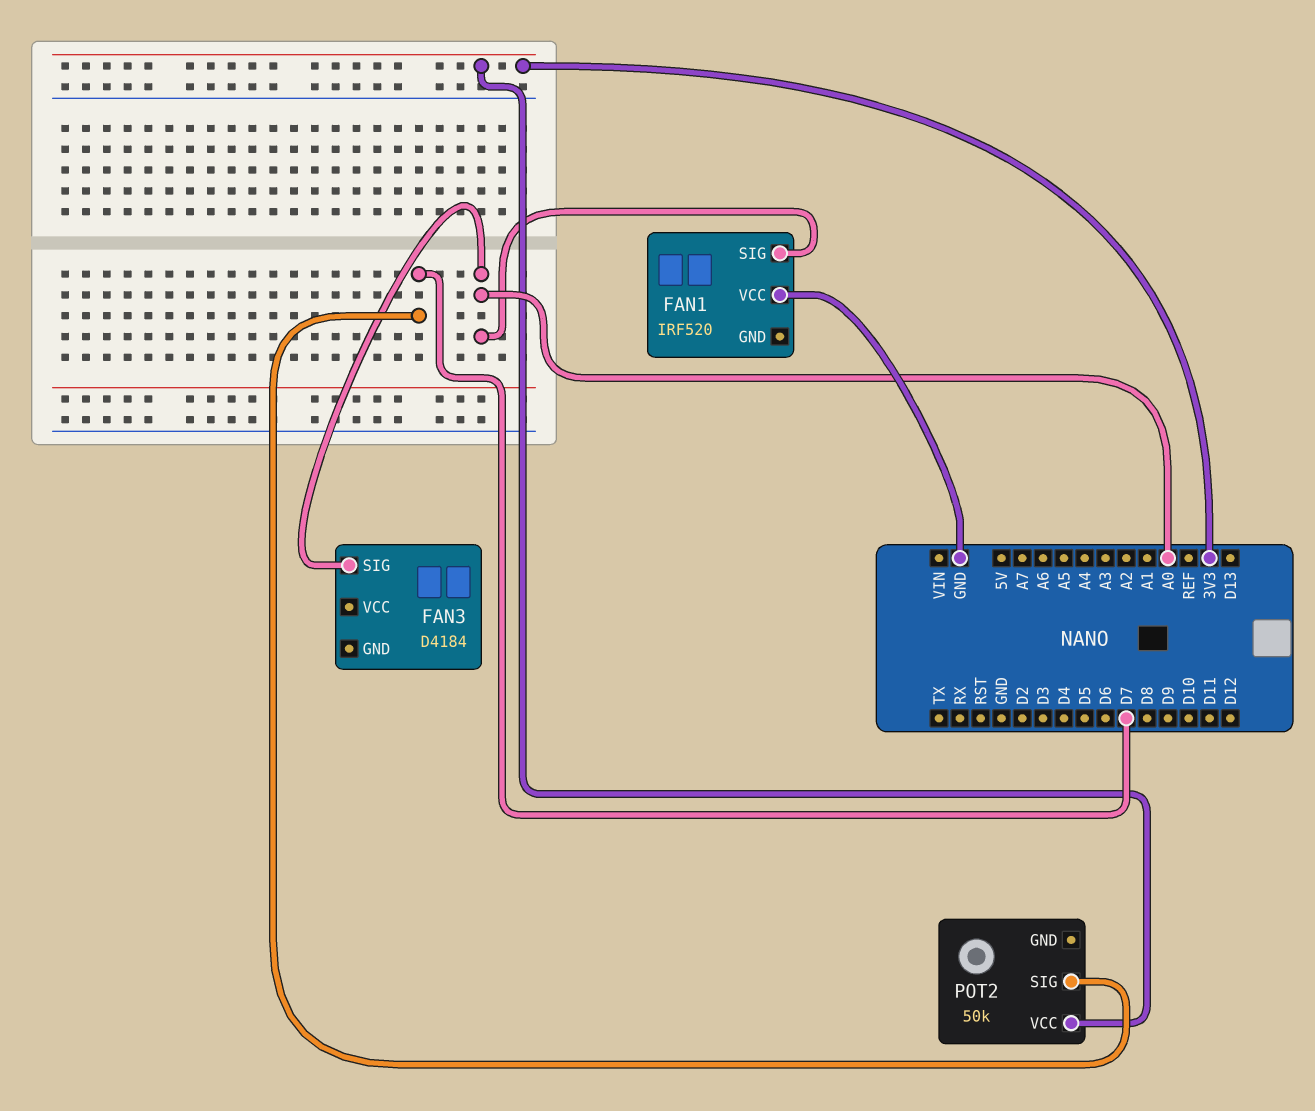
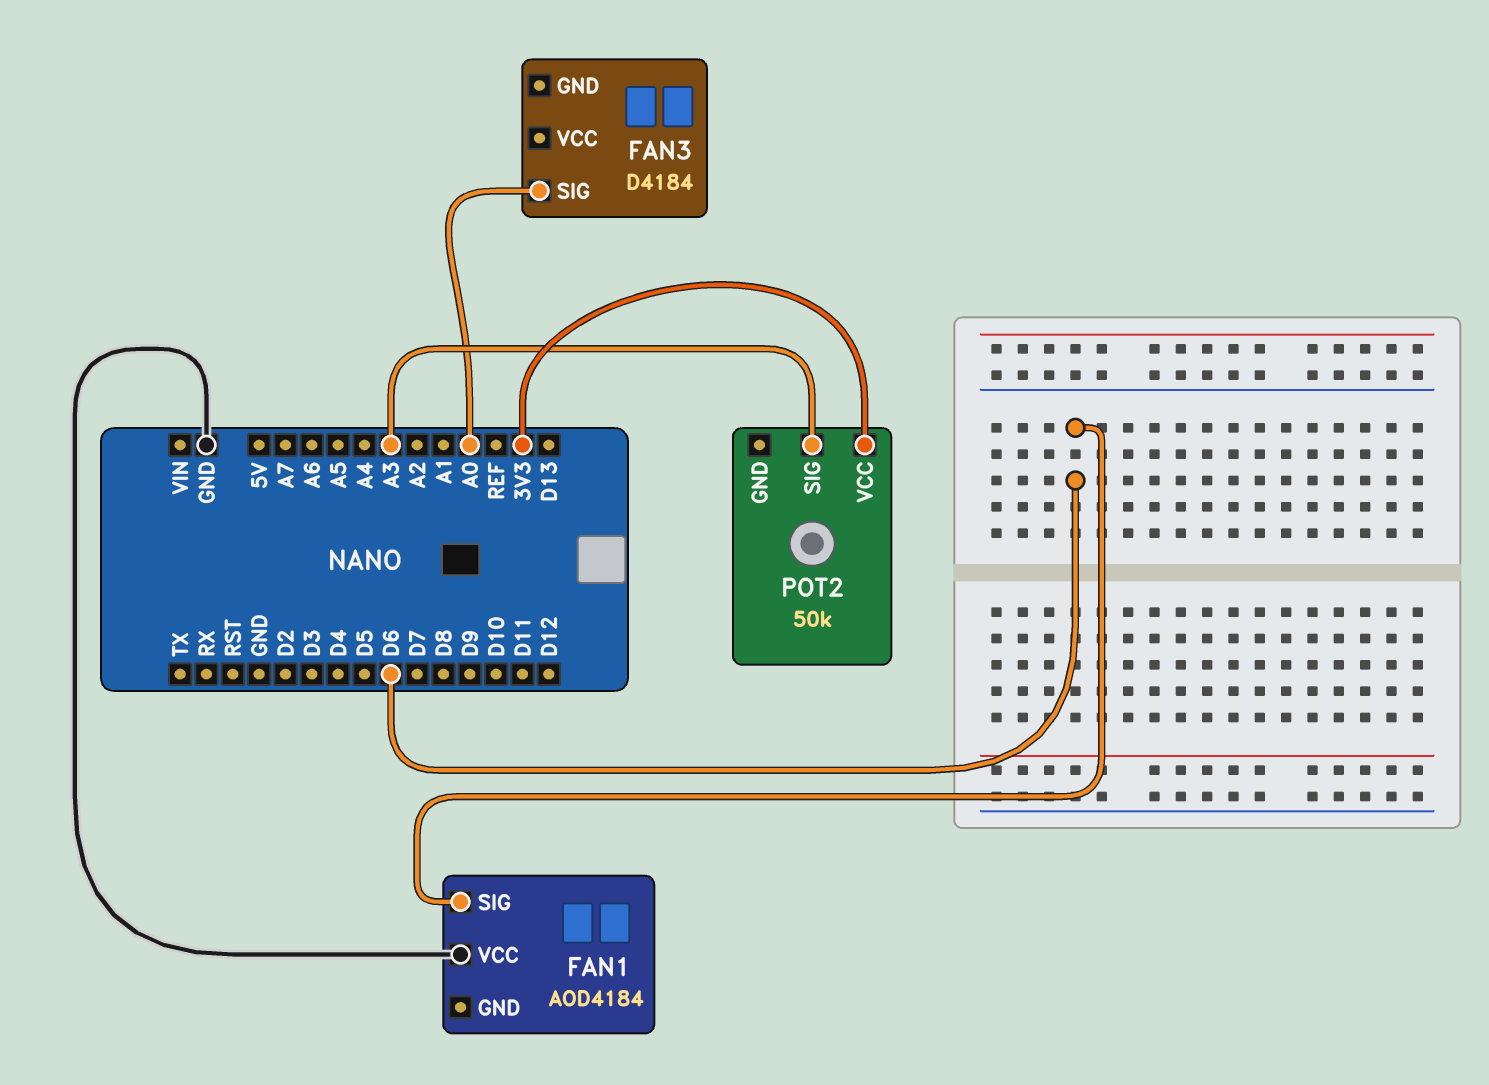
FAN1: IRF520 -> AOD4184
FAN1 pin SIG: A0 -> D6
POT2 pin SIG: D7 -> A3

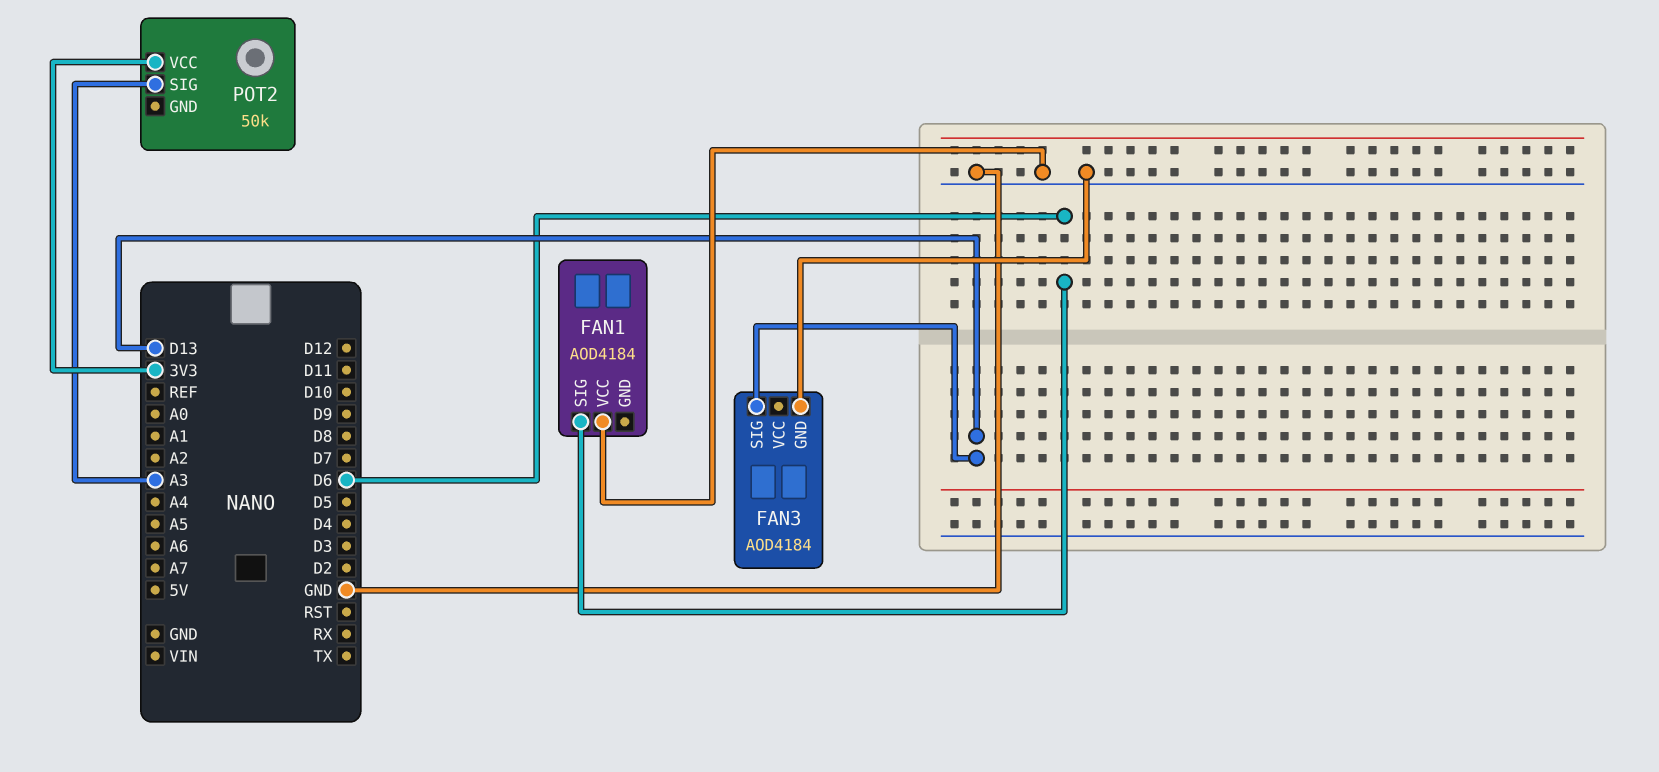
FAN3: D4184 -> AOD4184
FAN3 pin GND: none -> GND
FAN3 pin SIG: A0 -> D13

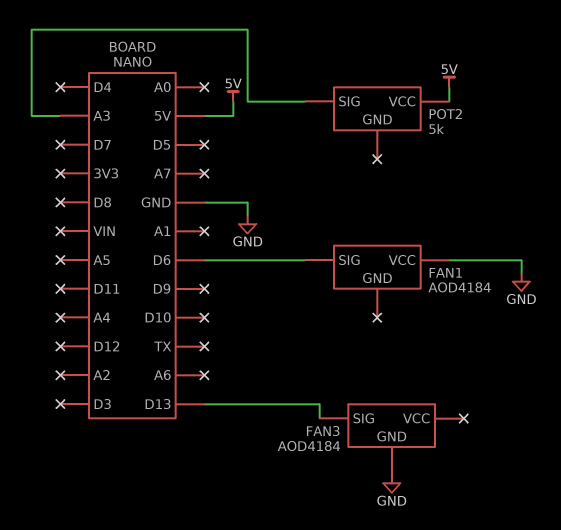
POT2: 50k -> 5k
POT2 pin VCC: 3V3 -> 5V

